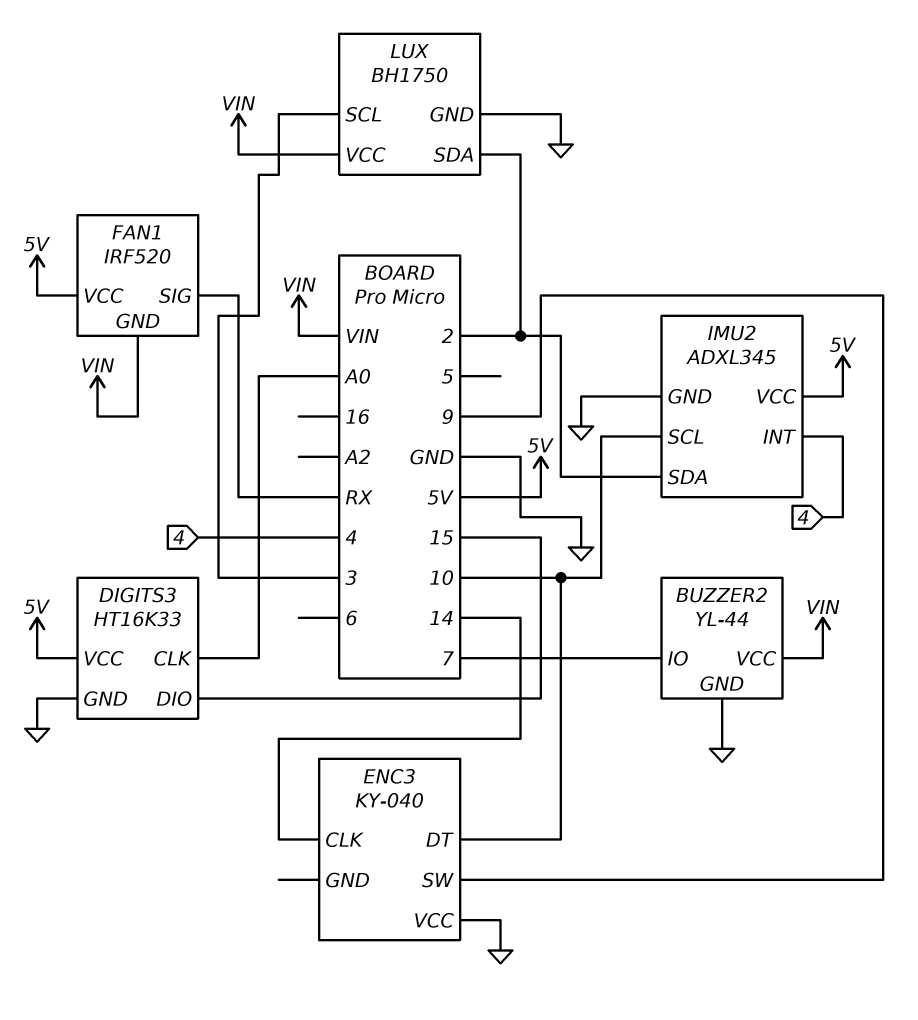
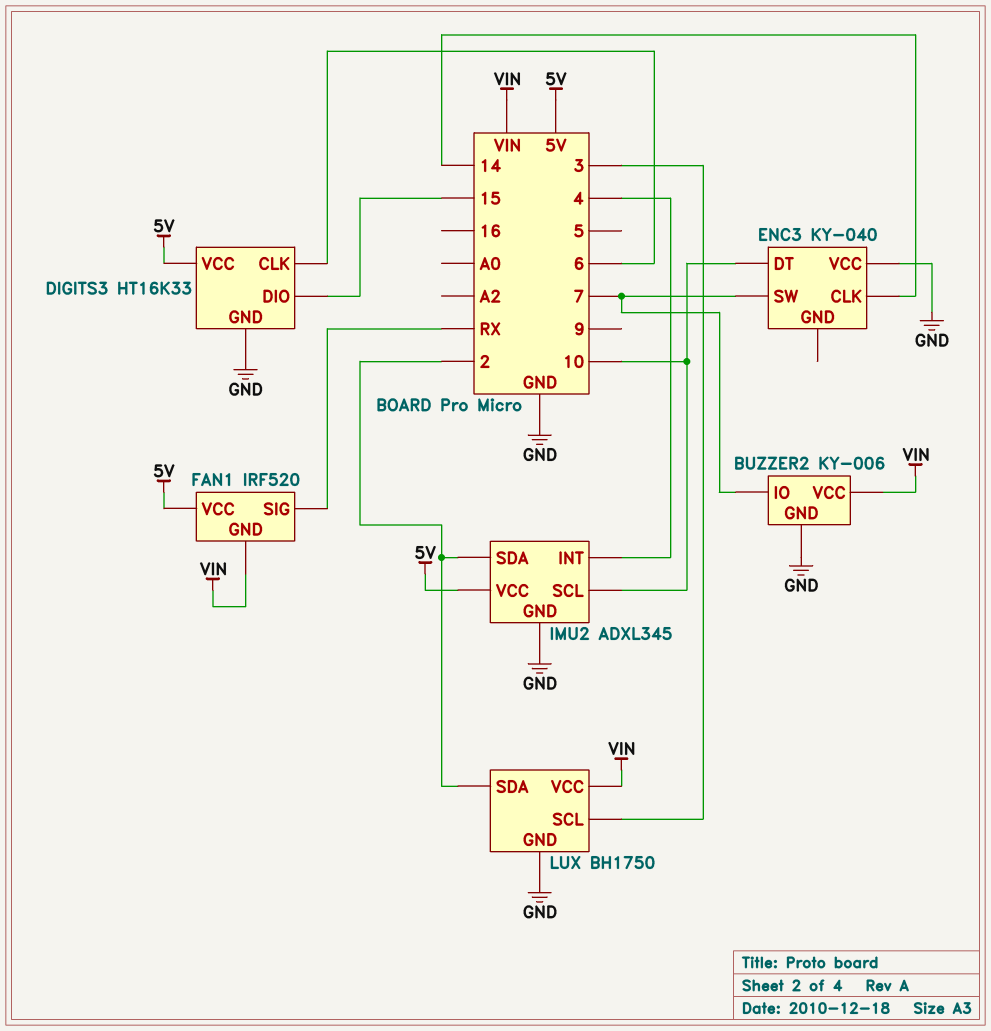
BUZZER2: YL-44 -> KY-006
DIGITS3 pin CLK: A0 -> 6
ENC3 pin SW: 9 -> 7

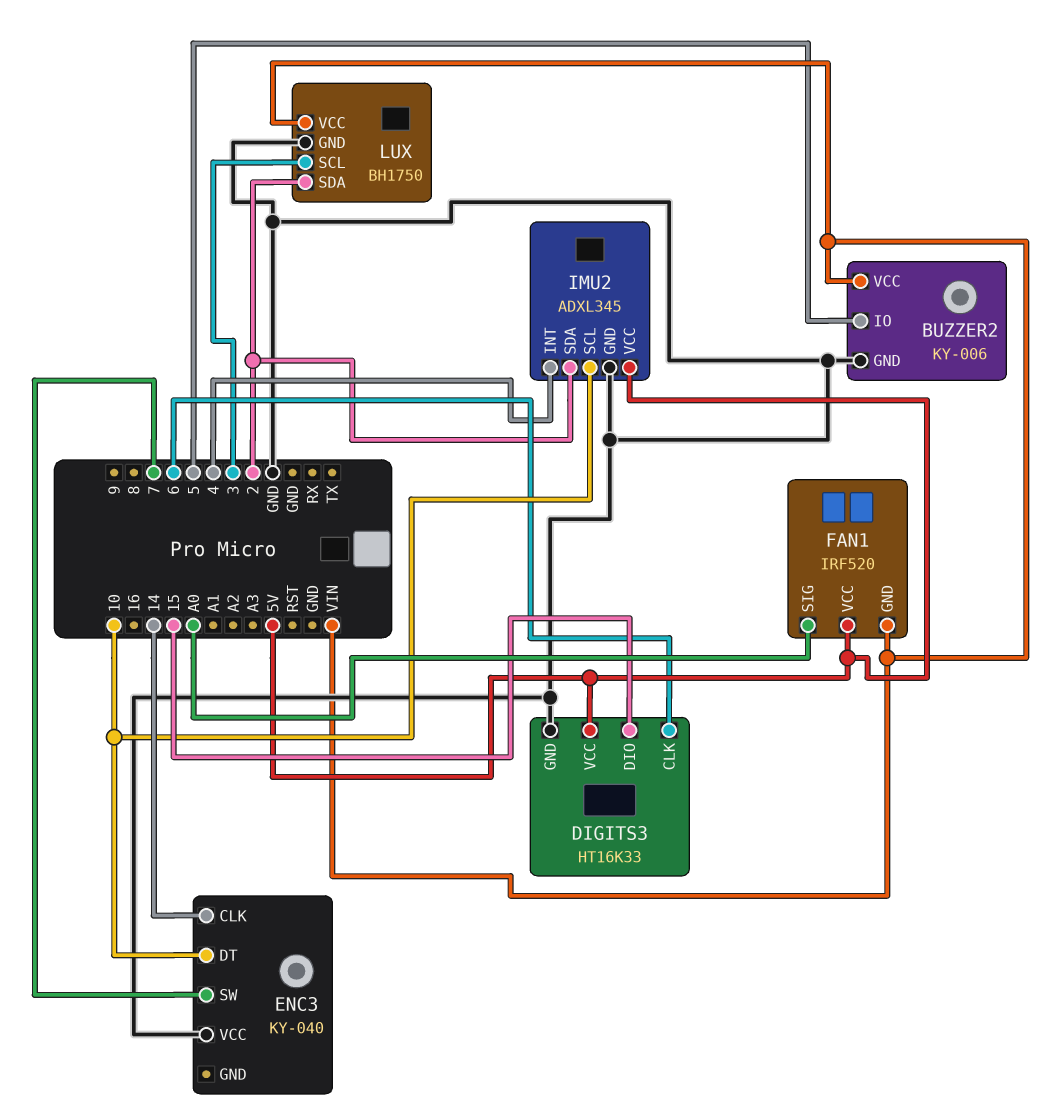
BUZZER2 pin IO: 7 -> 5
FAN1 pin SIG: RX -> A0

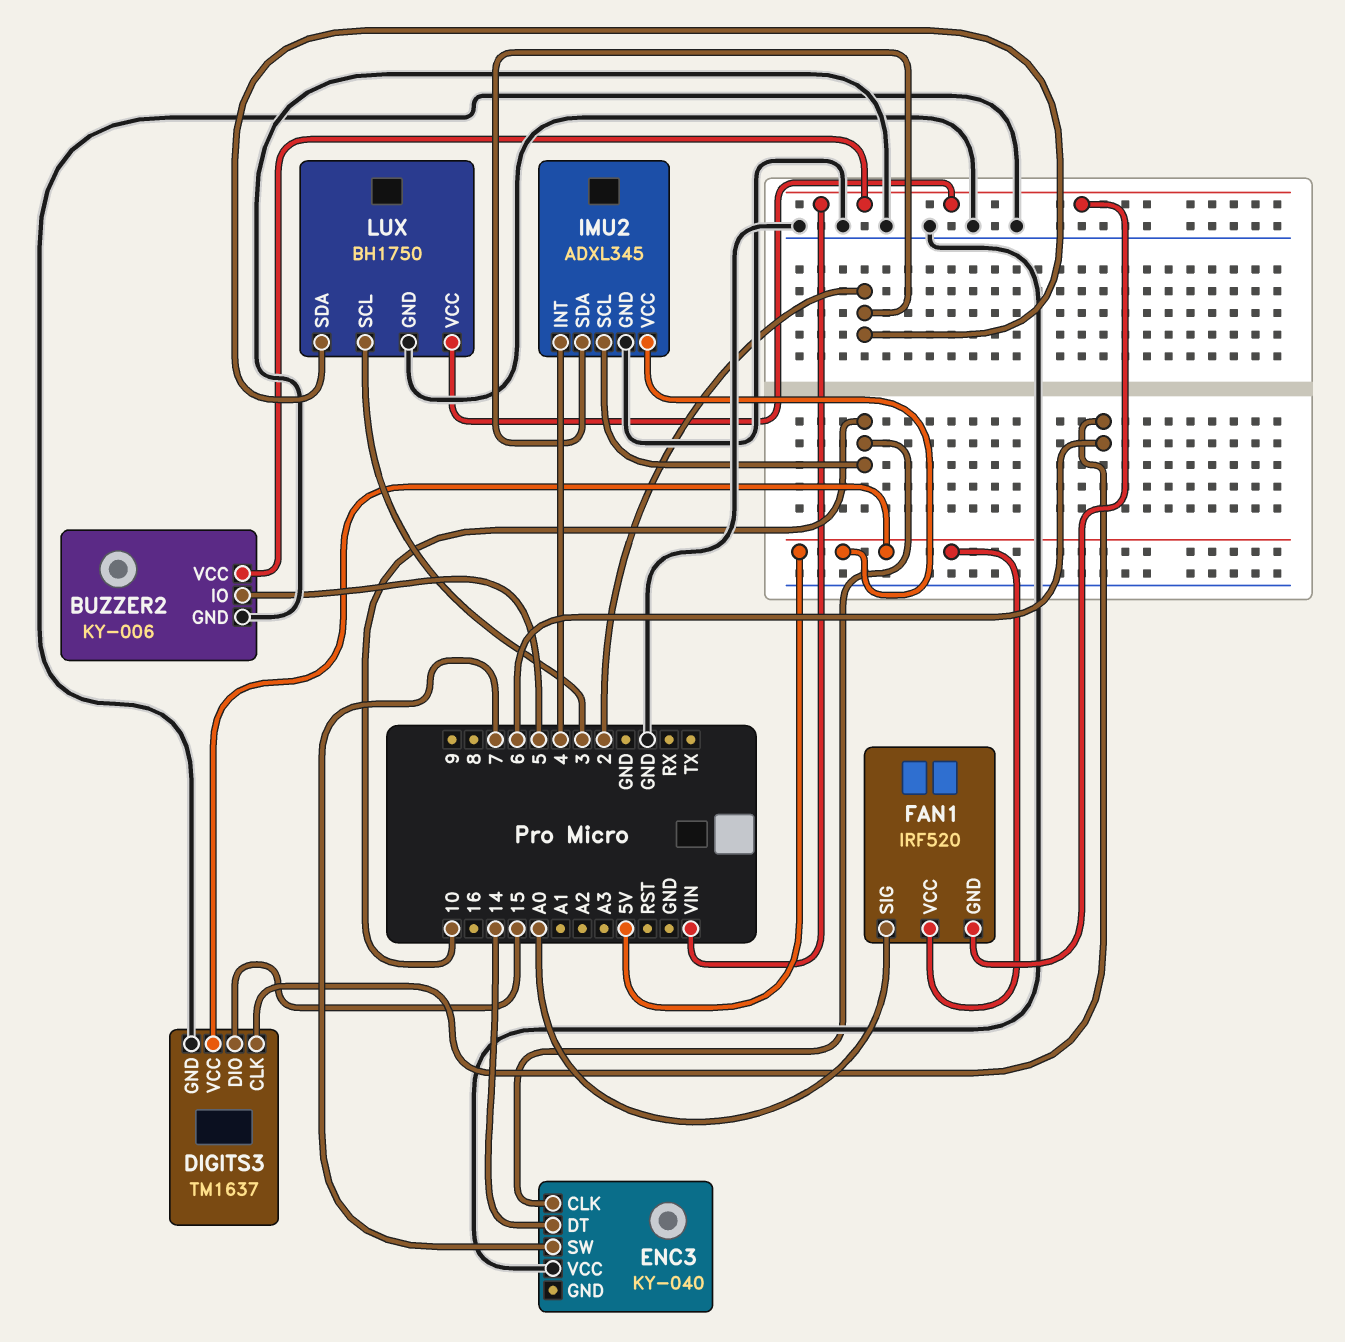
DIGITS3: HT16K33 -> TM1637
ENC3 pin CLK: 14 -> 10
ENC3 pin DT: 10 -> 14

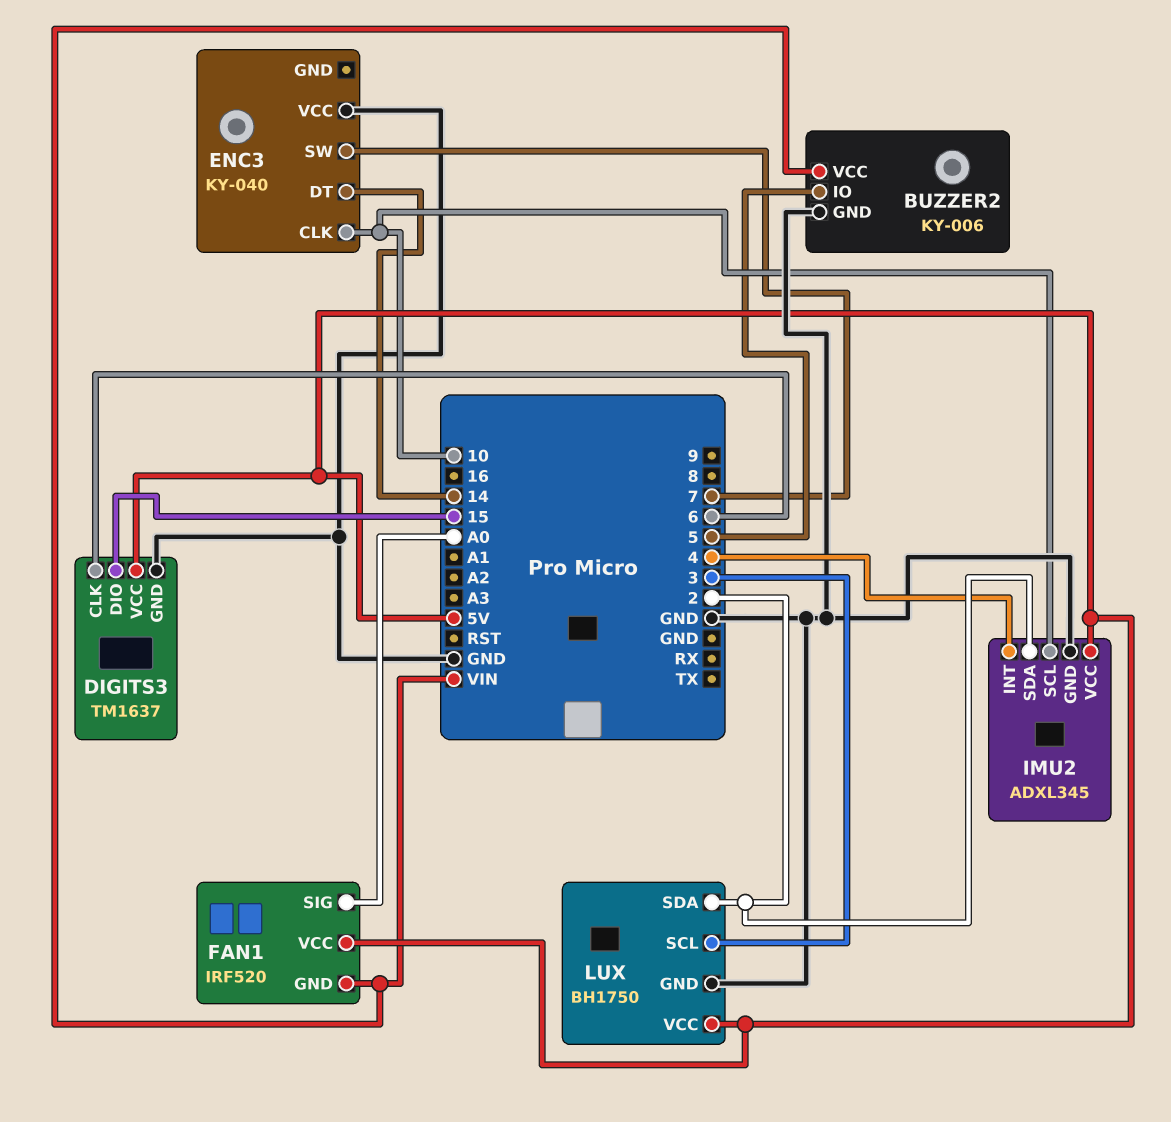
LUX pin VCC: VIN -> 5V

